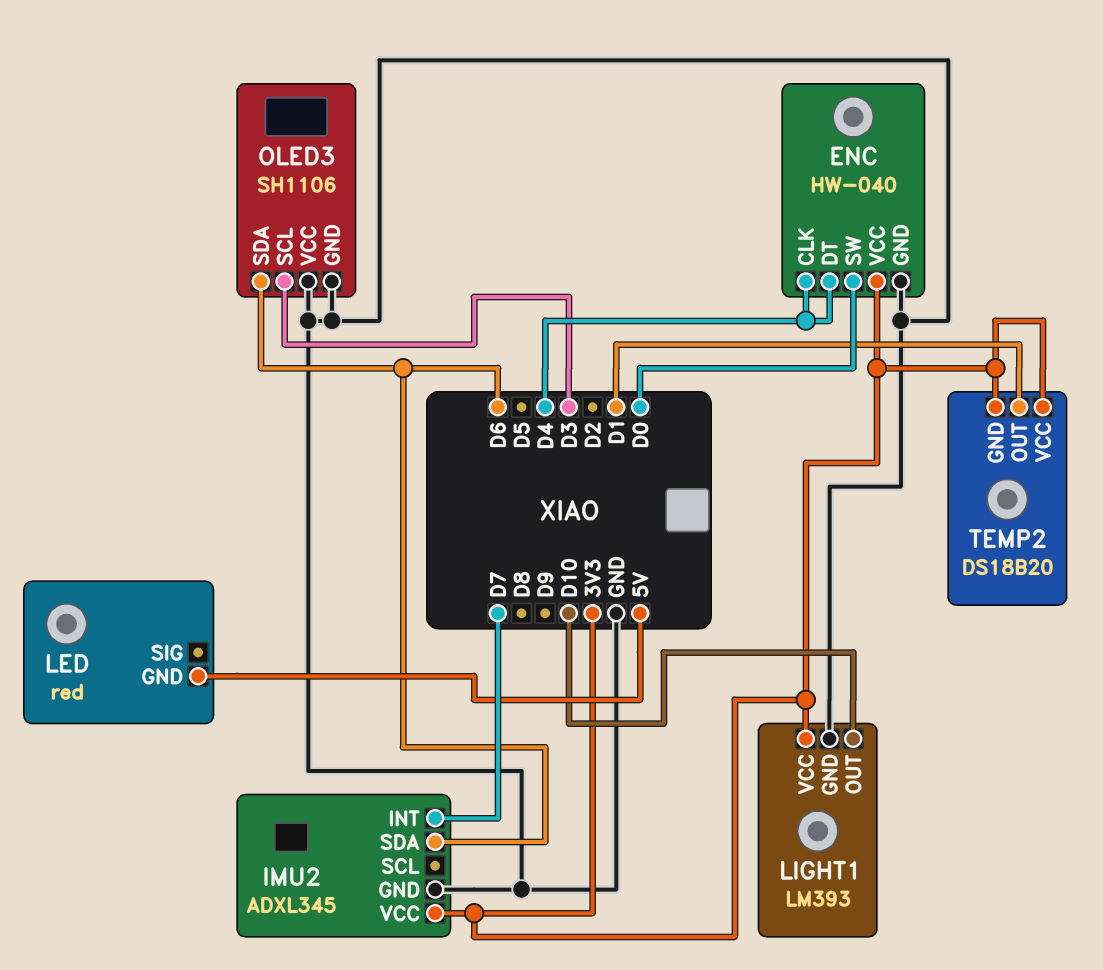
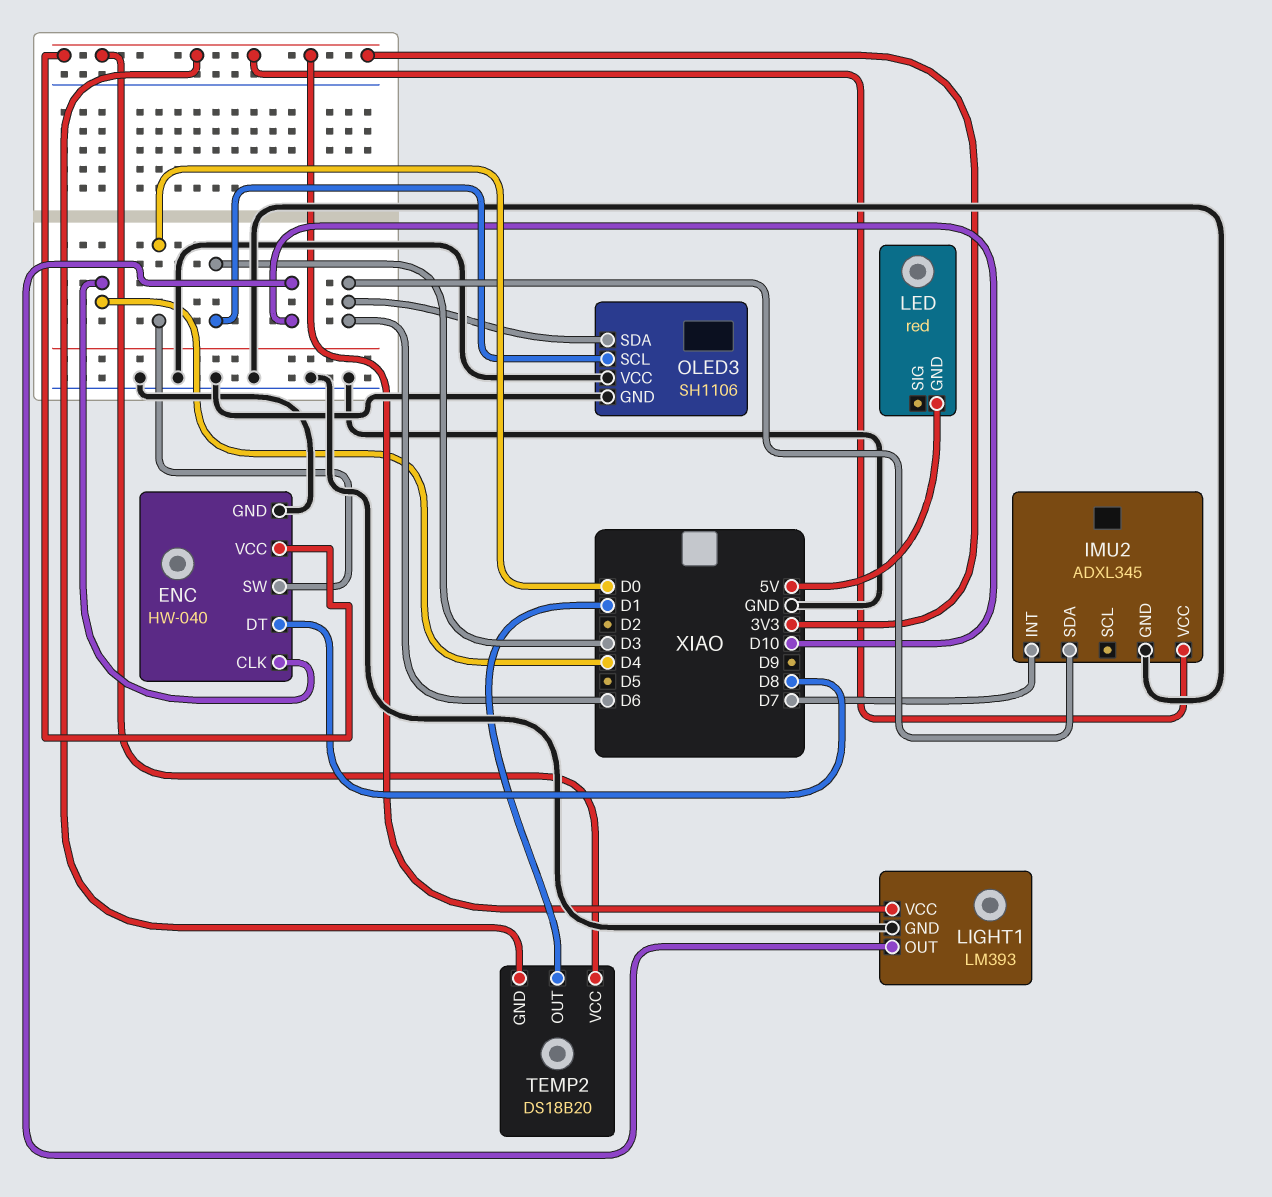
ENC pin DT: D4 -> D8

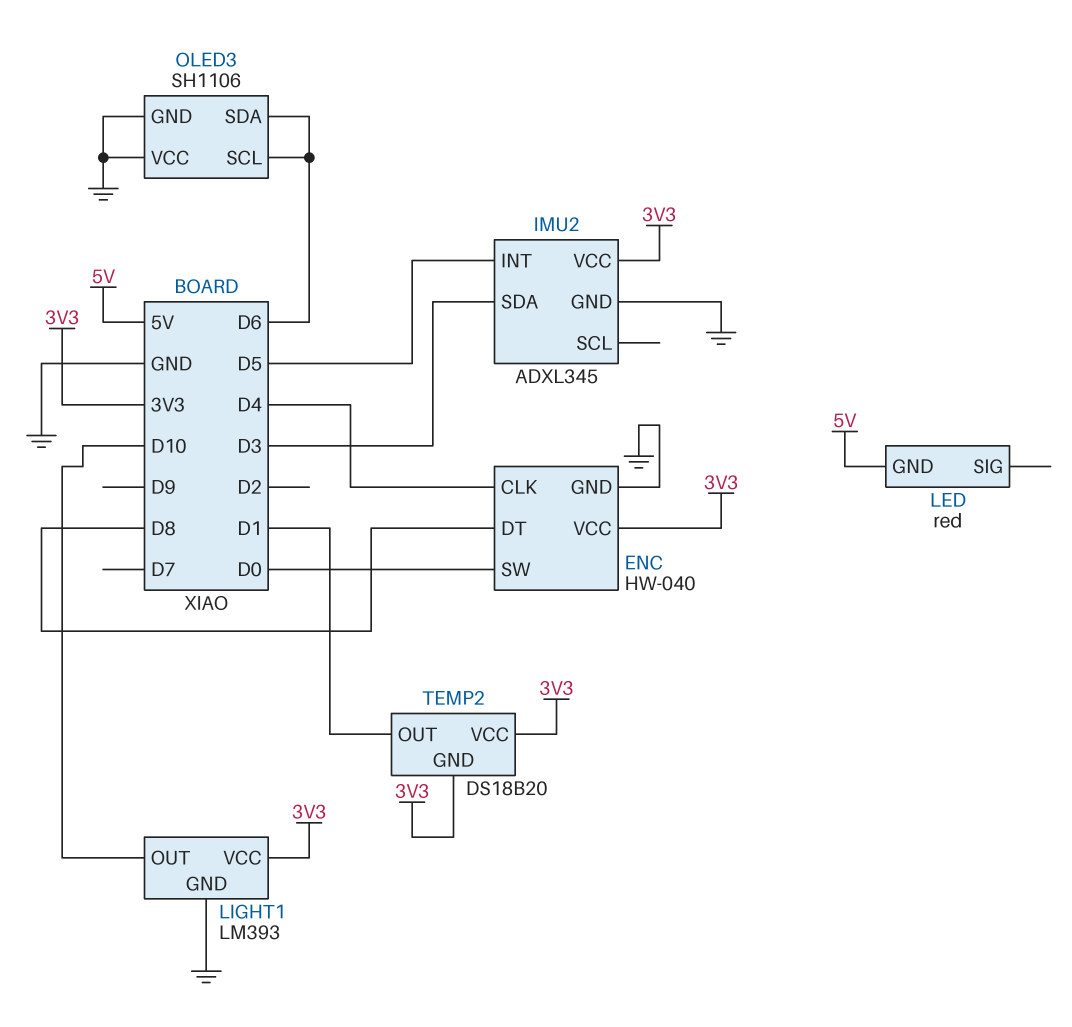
IMU2 pin INT: D7 -> D5
IMU2 pin SDA: D6 -> D3
OLED3 pin SCL: D3 -> D6

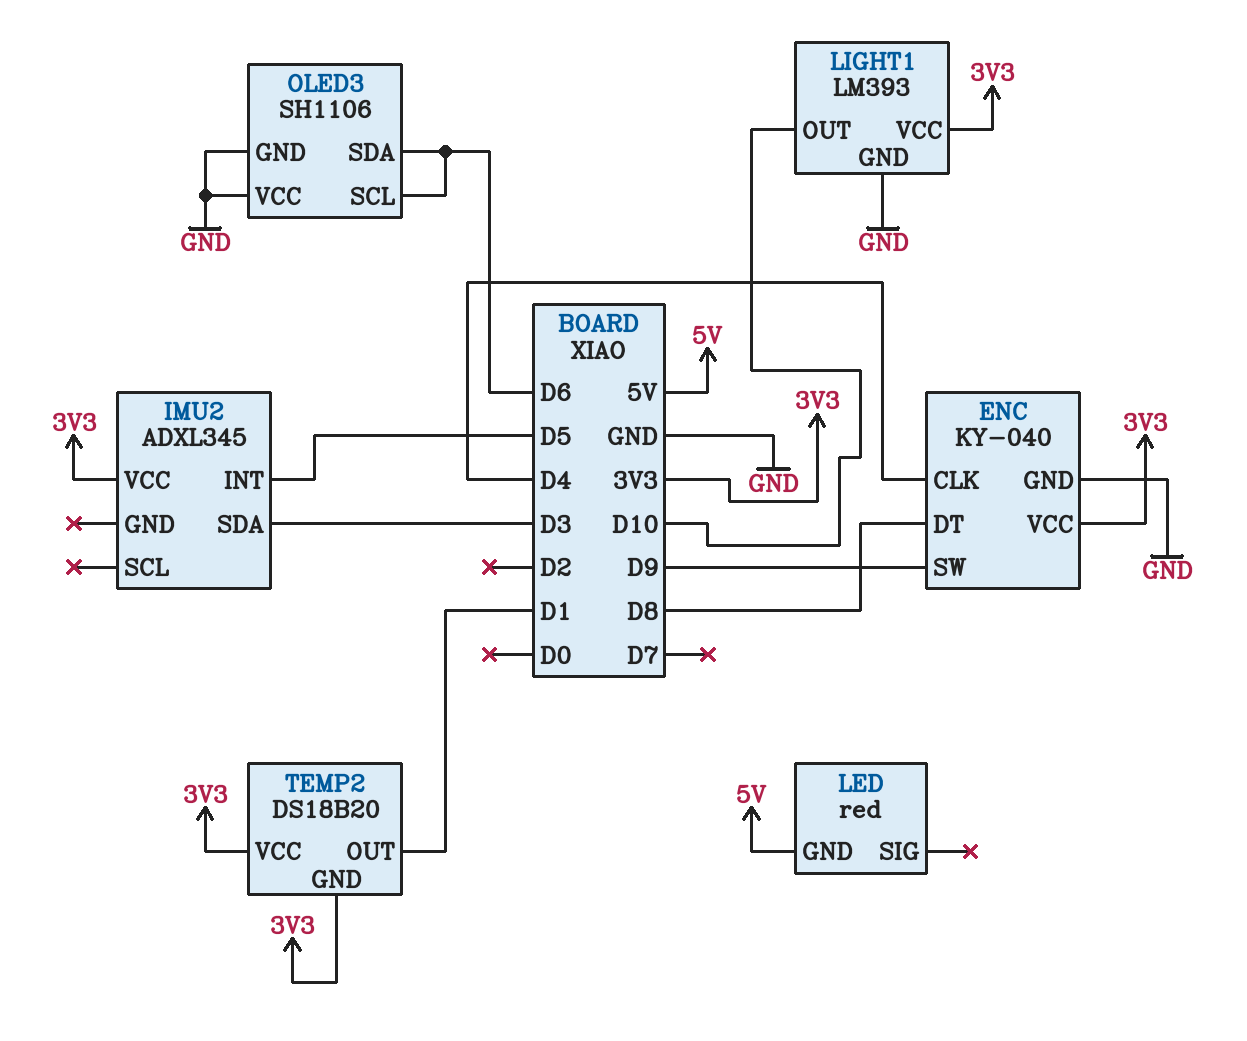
ENC: HW-040 -> KY-040
ENC pin SW: D0 -> D9
IMU2 pin GND: GND -> none

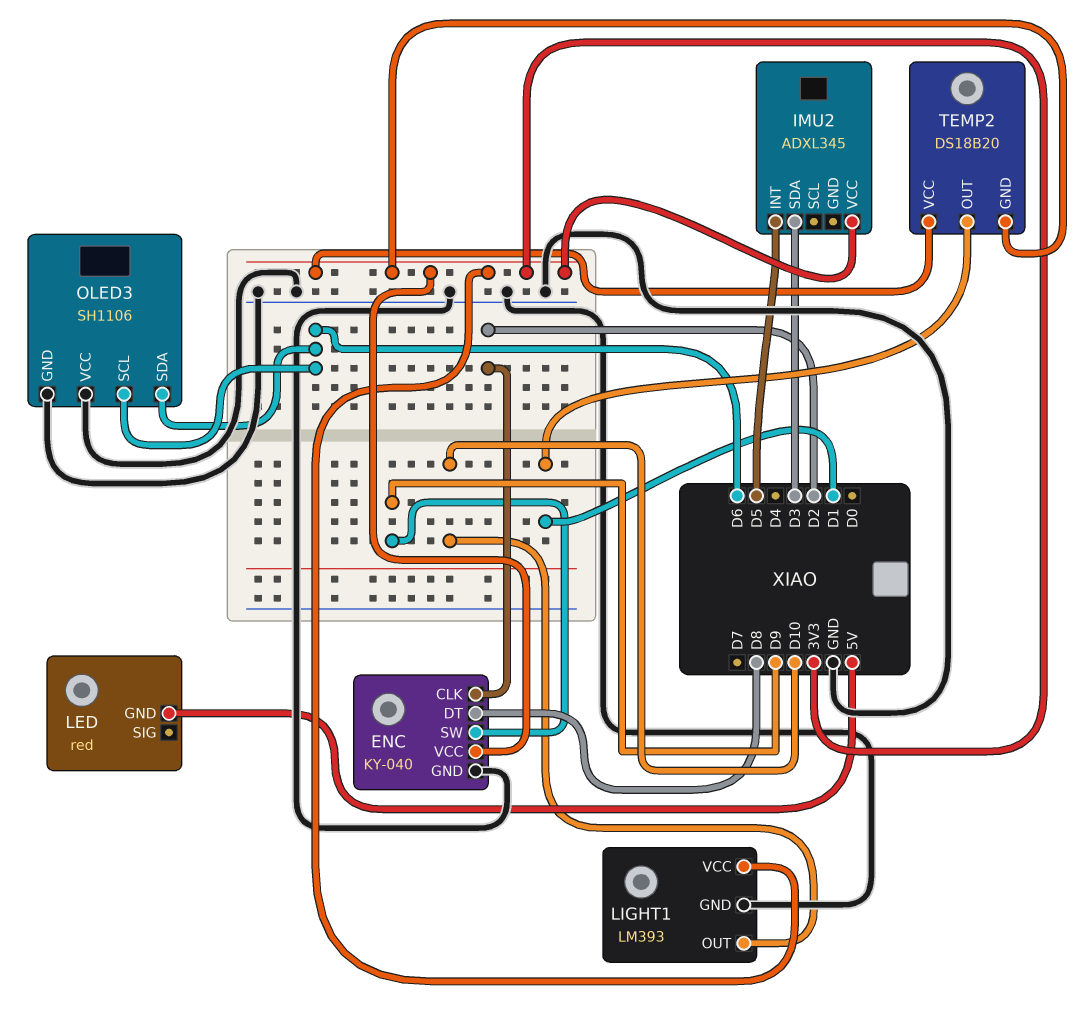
ENC pin CLK: D4 -> D2

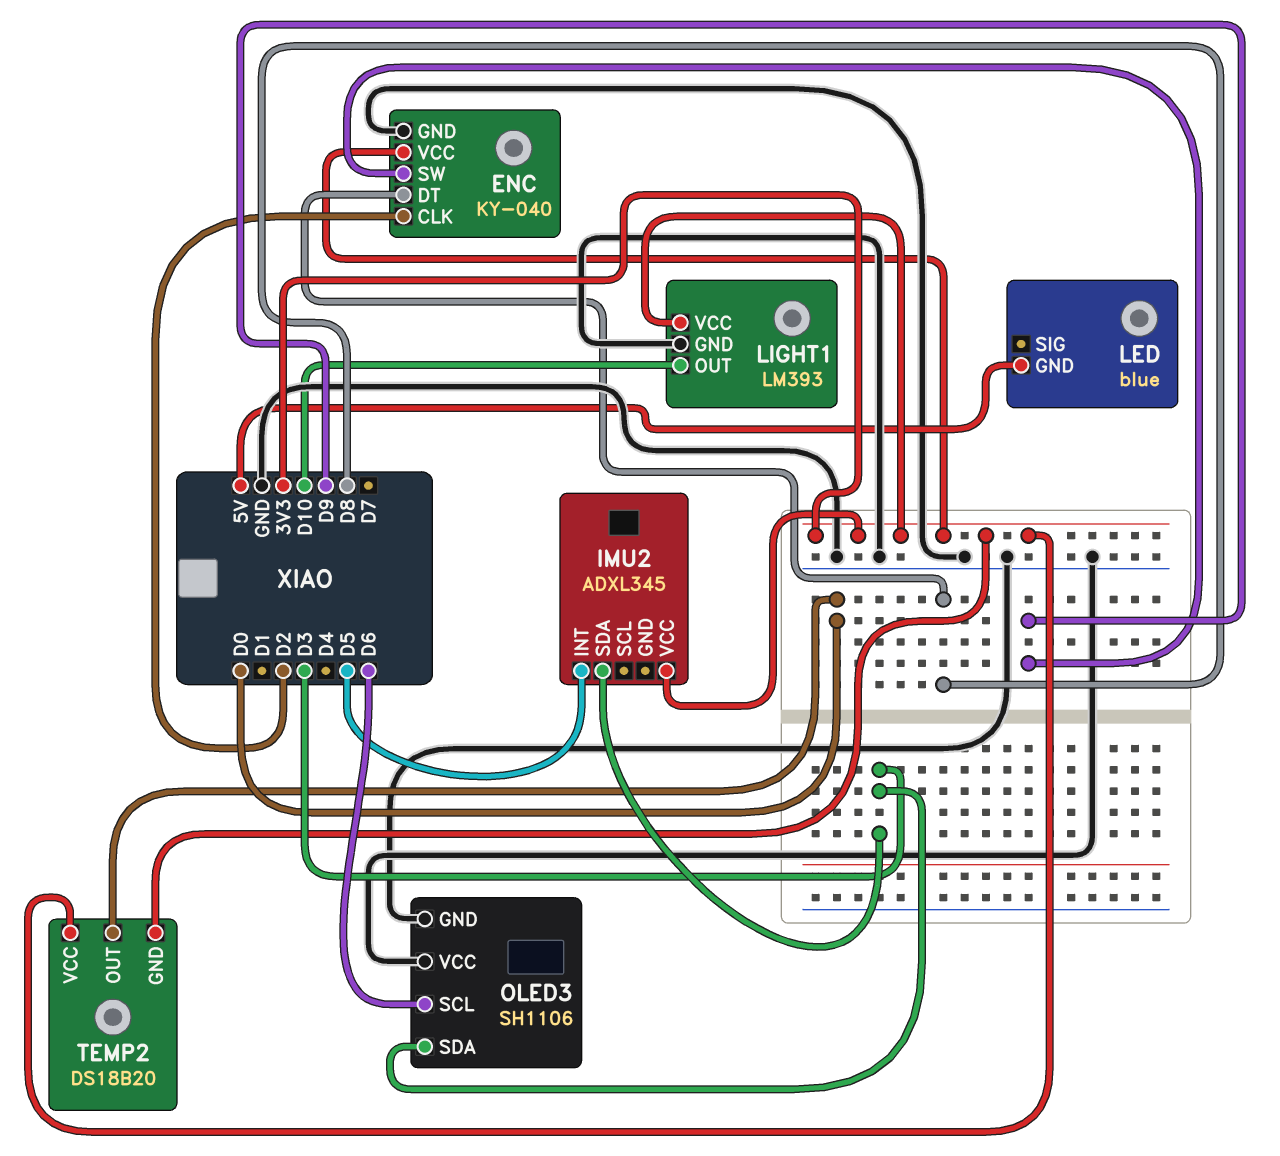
LED: red -> blue
OLED3 pin SDA: D6 -> D3
TEMP2 pin OUT: D1 -> D0

